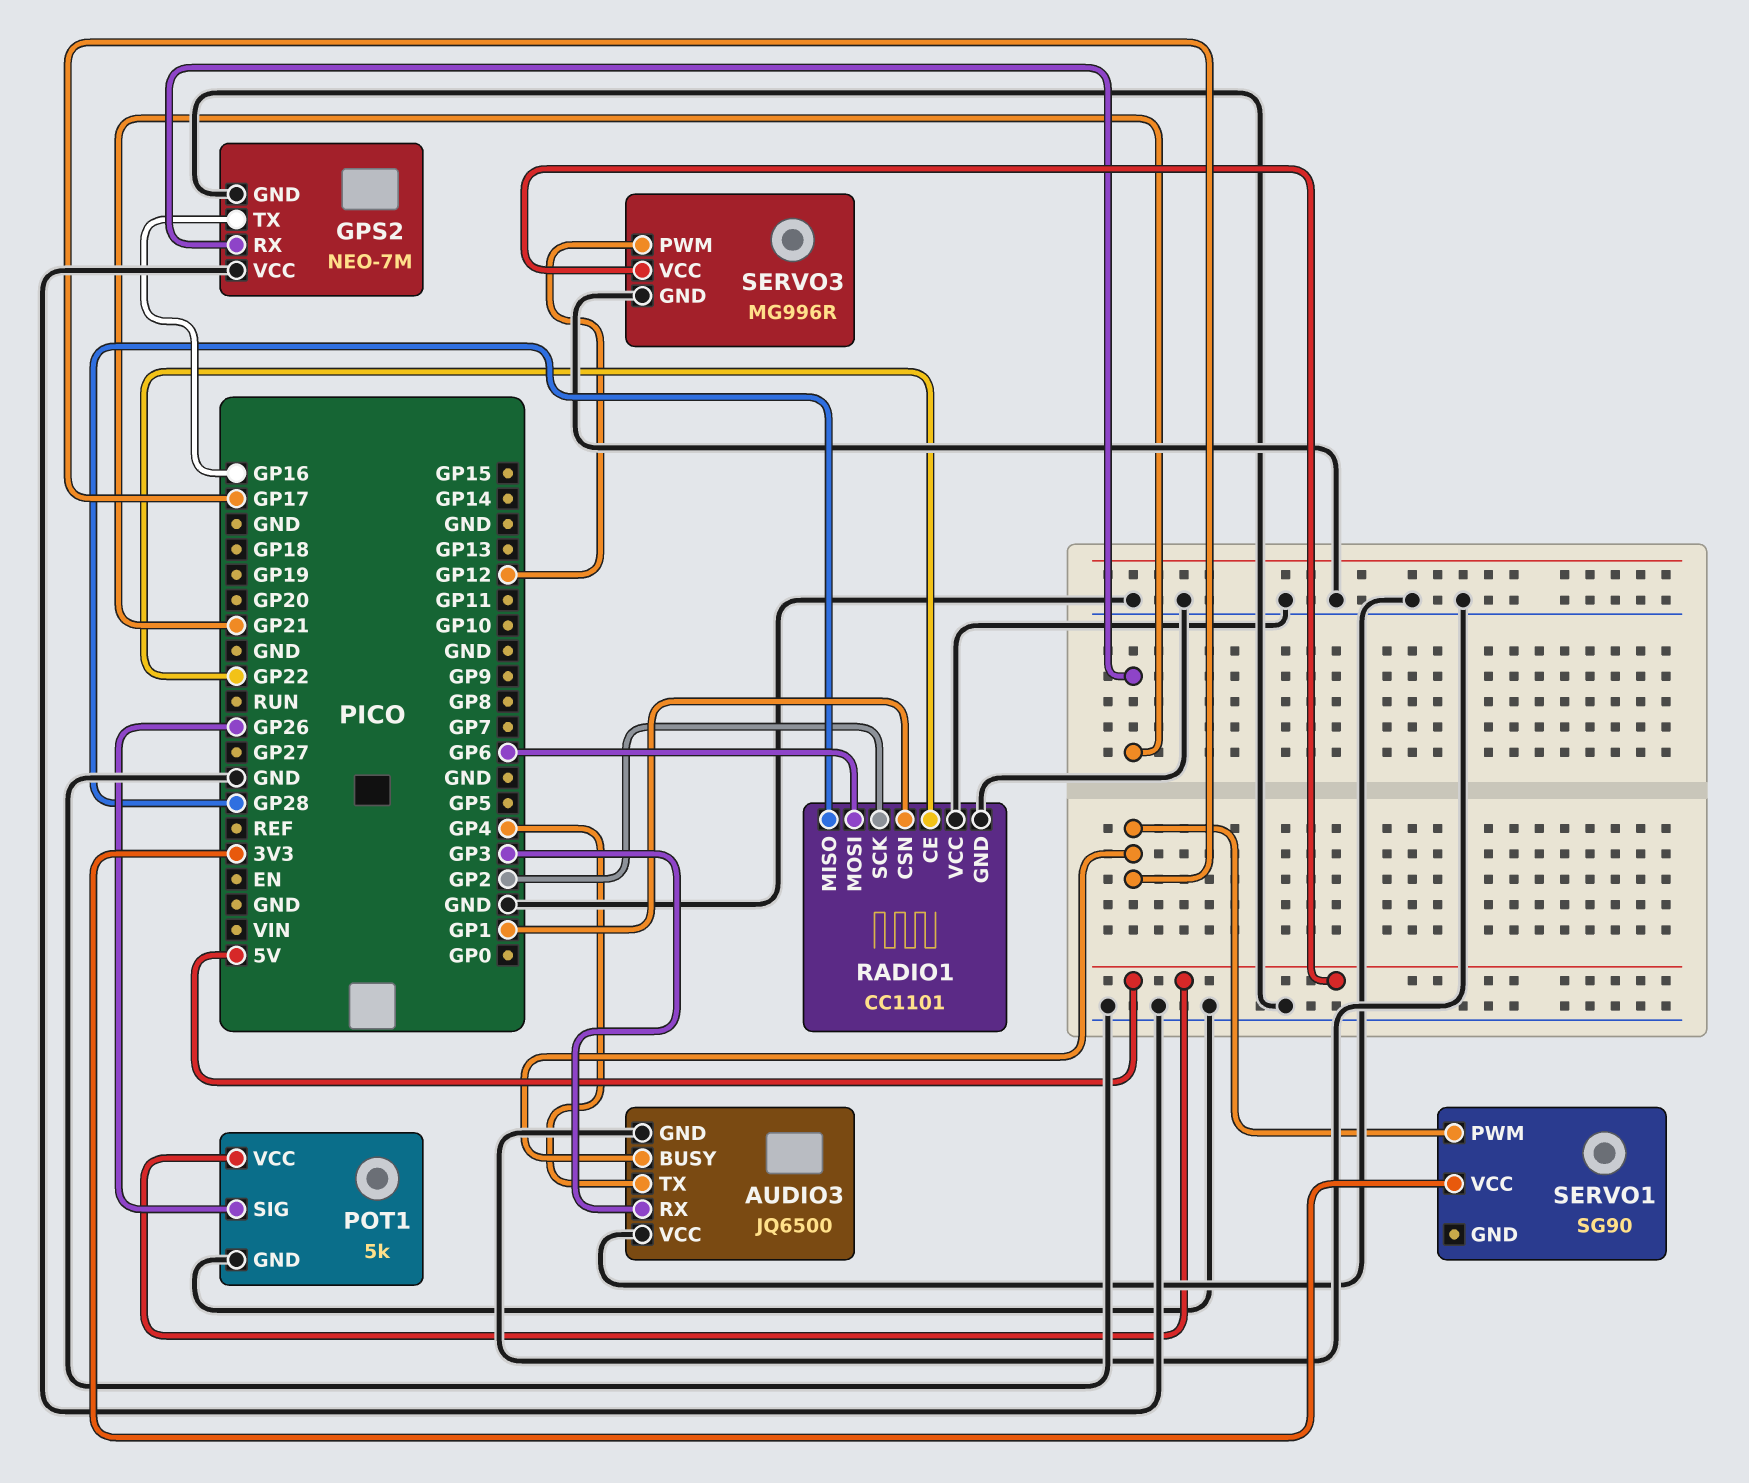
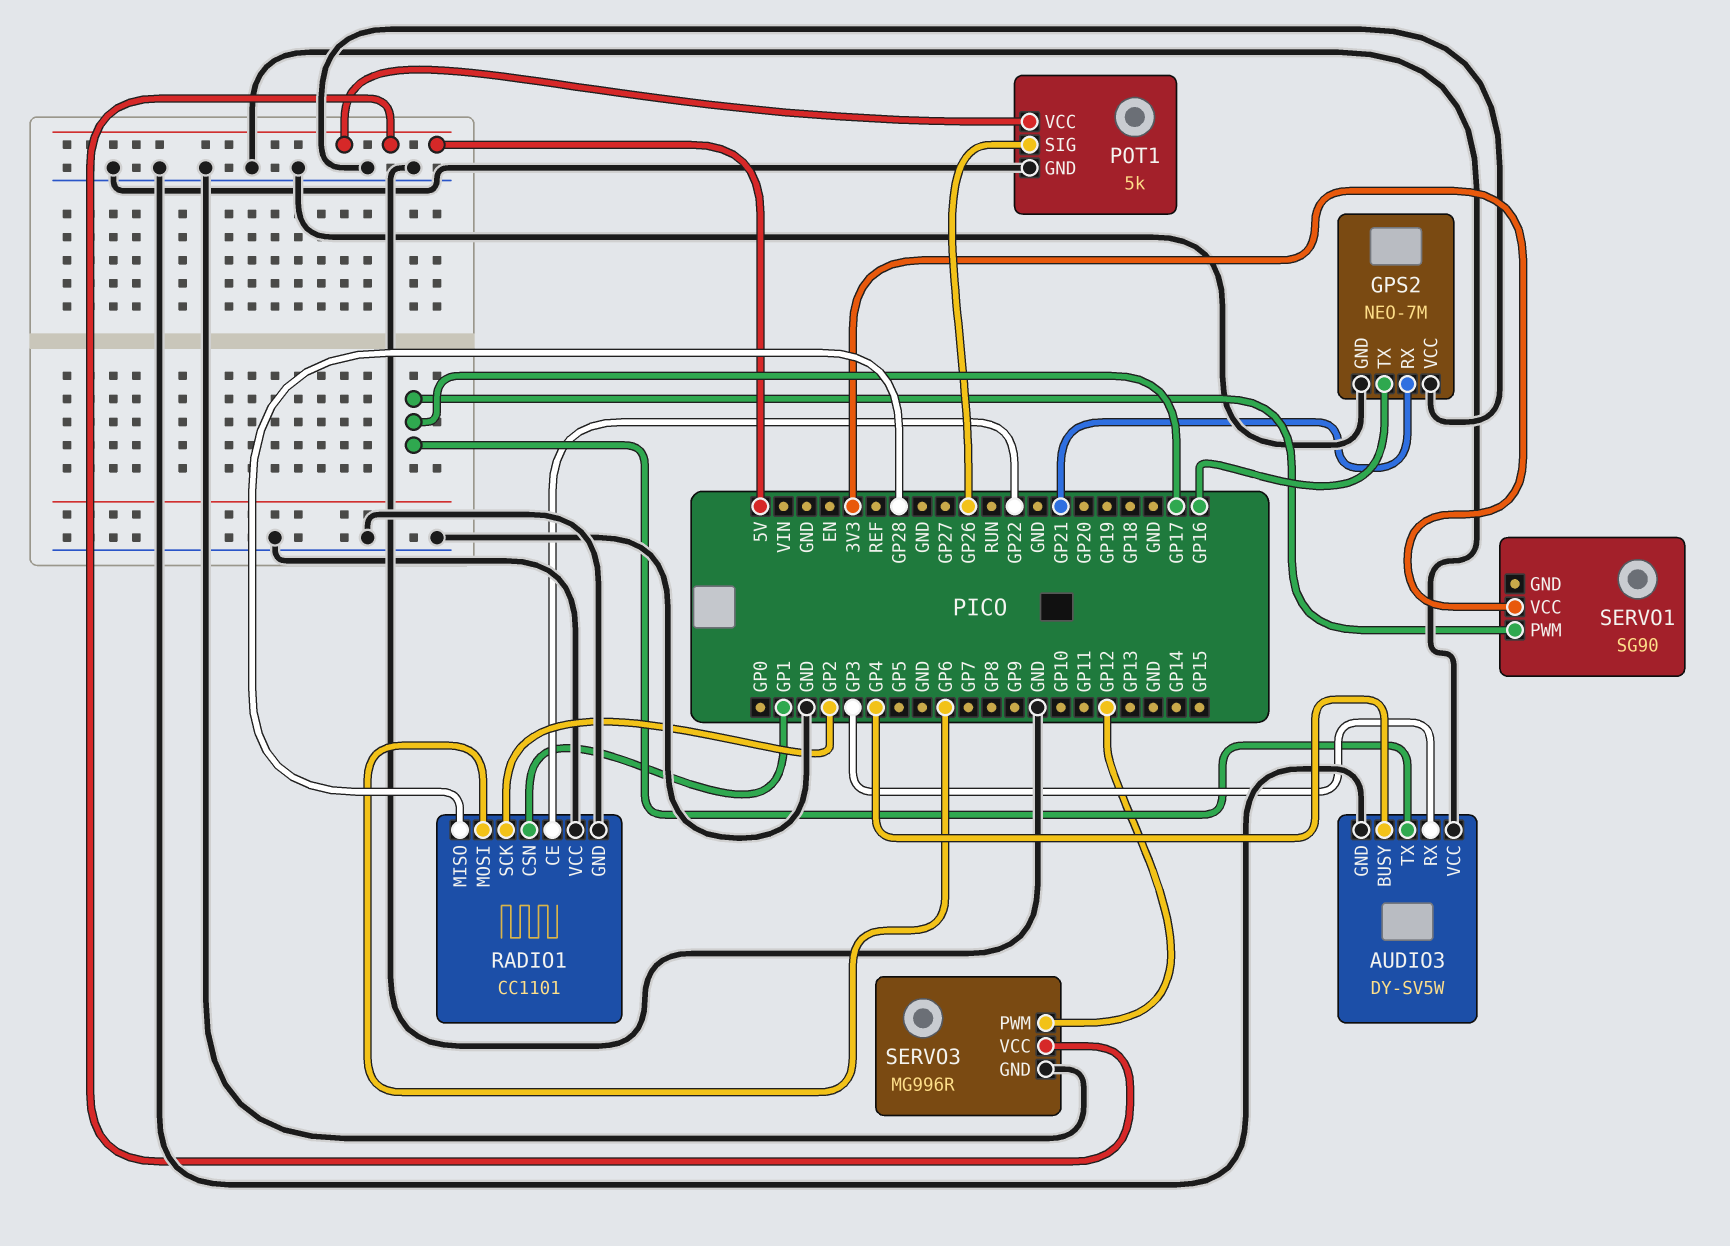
AUDIO3: JQ6500 -> DY-SV5W
AUDIO3 pin BUSY: GP17 -> GP4
AUDIO3 pin TX: GP4 -> GP17

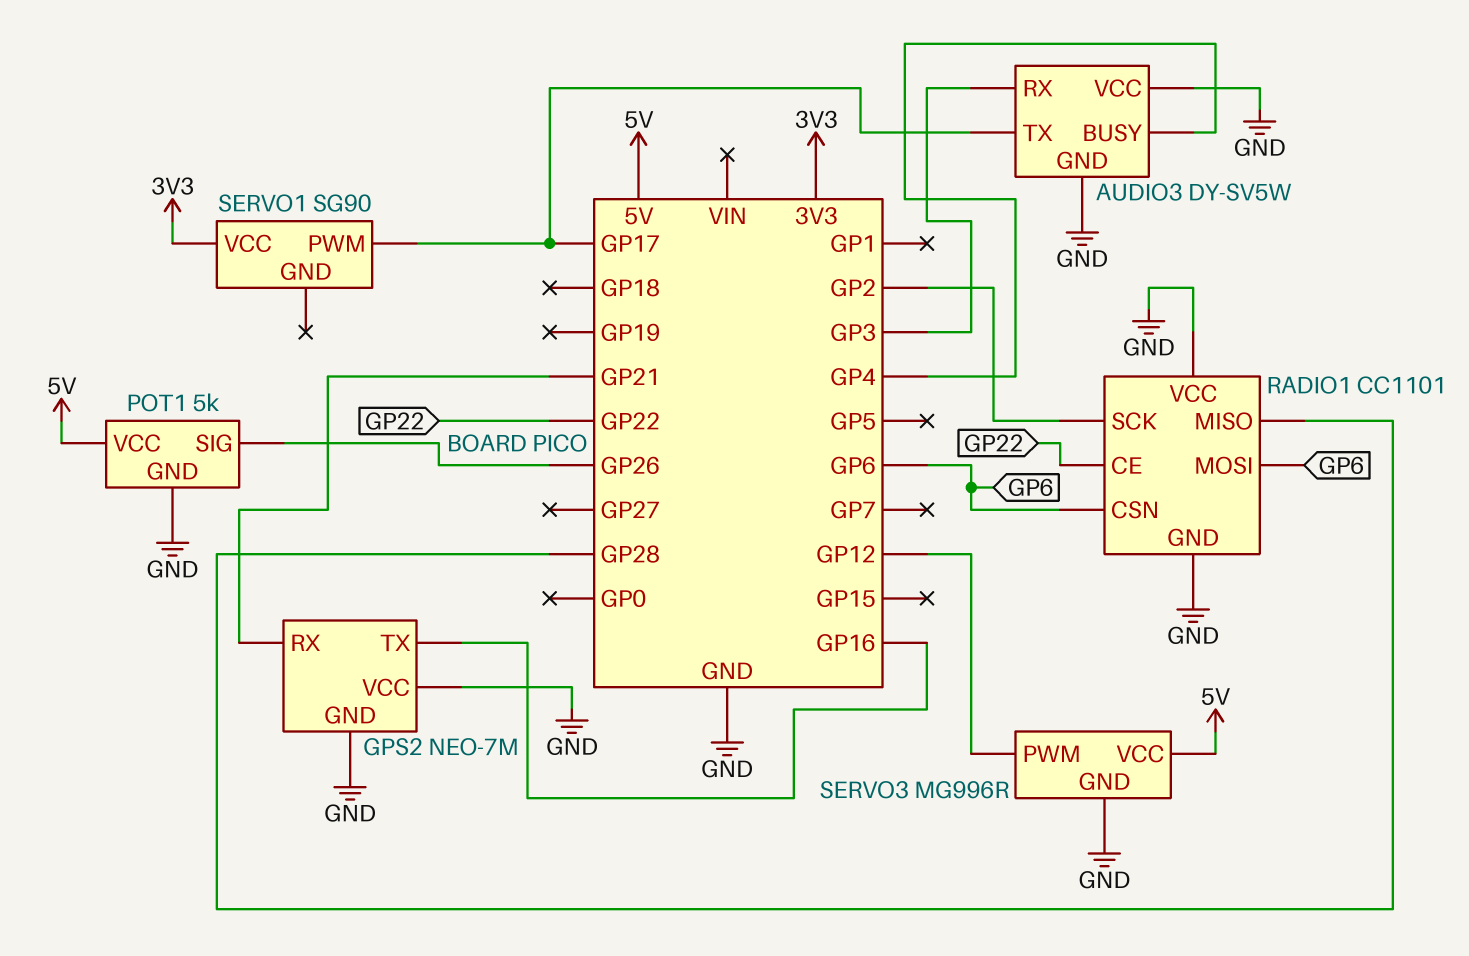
RADIO1 pin CSN: GP1 -> GP6

